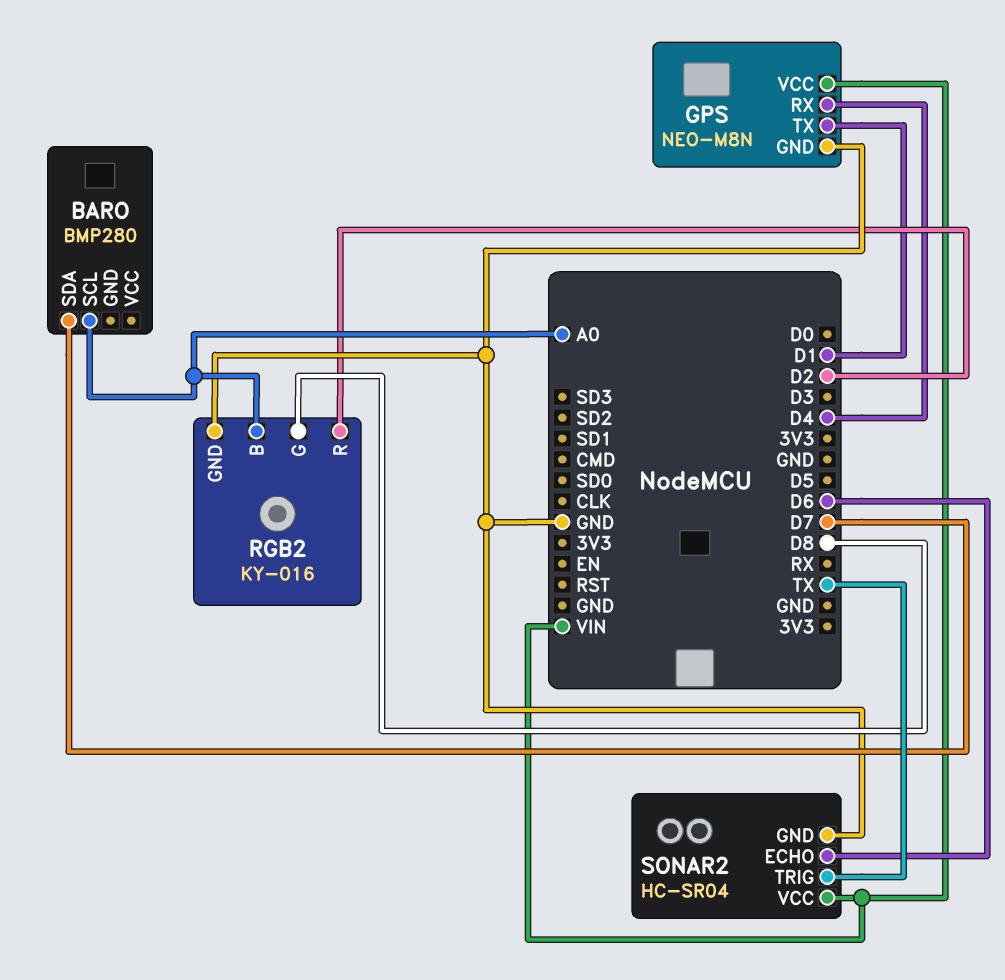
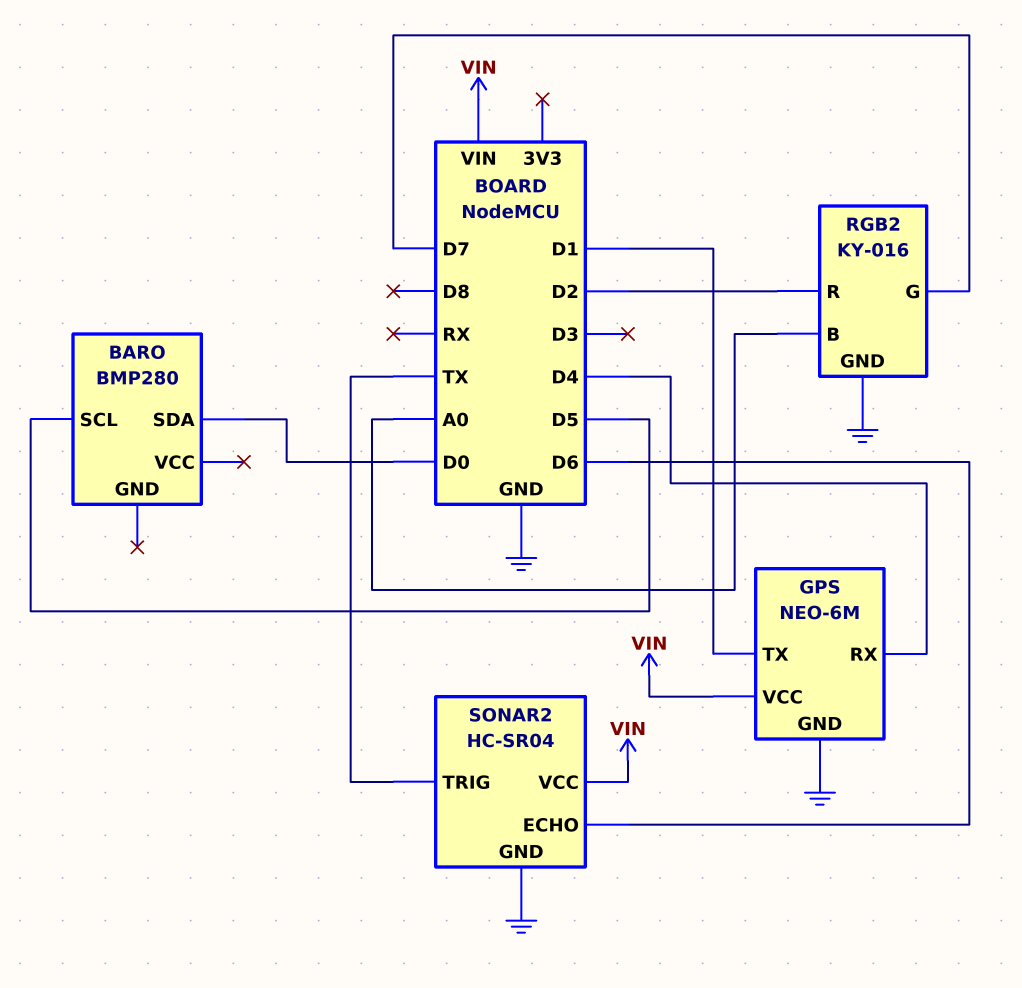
BARO pin SCL: A0 -> D5
BARO pin SDA: D7 -> D0
GPS: NEO-M8N -> NEO-6M
RGB2 pin G: D8 -> D7

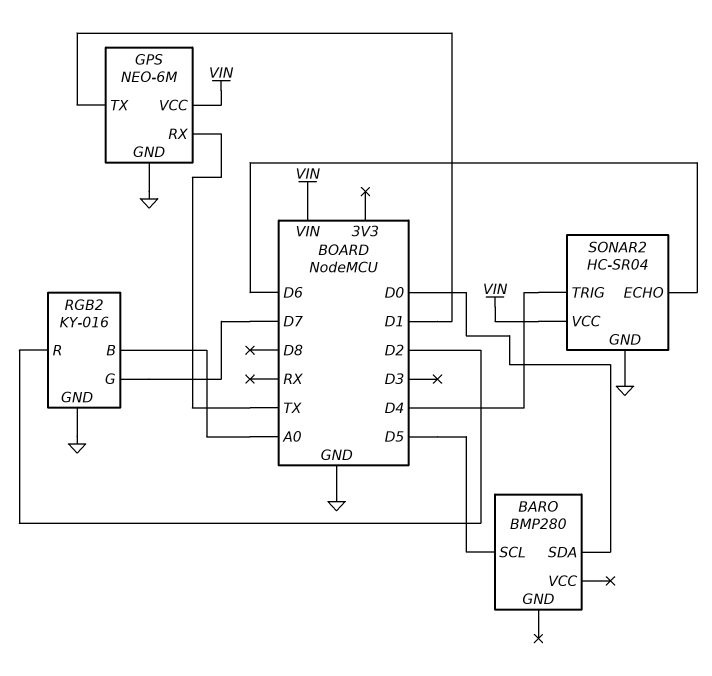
GPS pin RX: D4 -> TX
SONAR2 pin TRIG: TX -> D4

